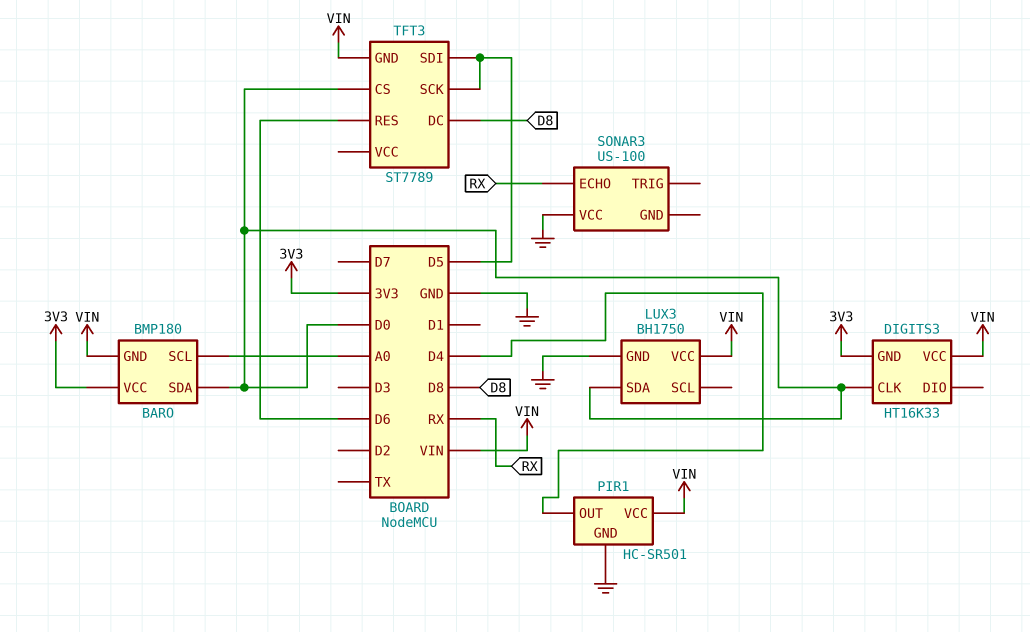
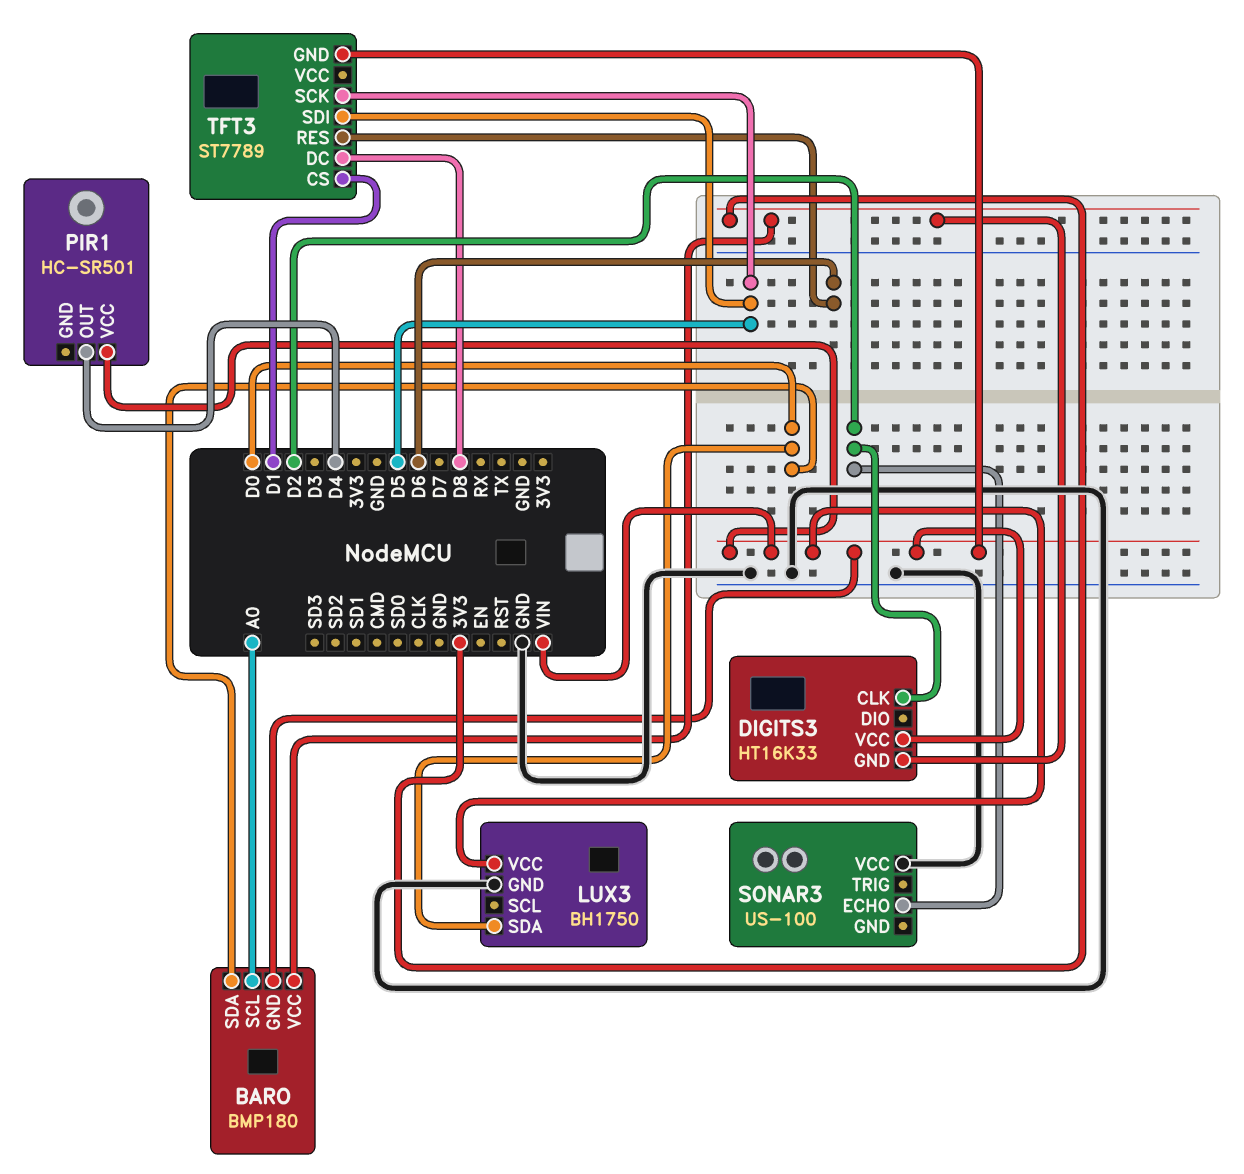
DIGITS3 pin CLK: D0 -> D2
PIR1 pin GND: GND -> none
SONAR3 pin ECHO: RX -> D2
TFT3 pin CS: D0 -> D1

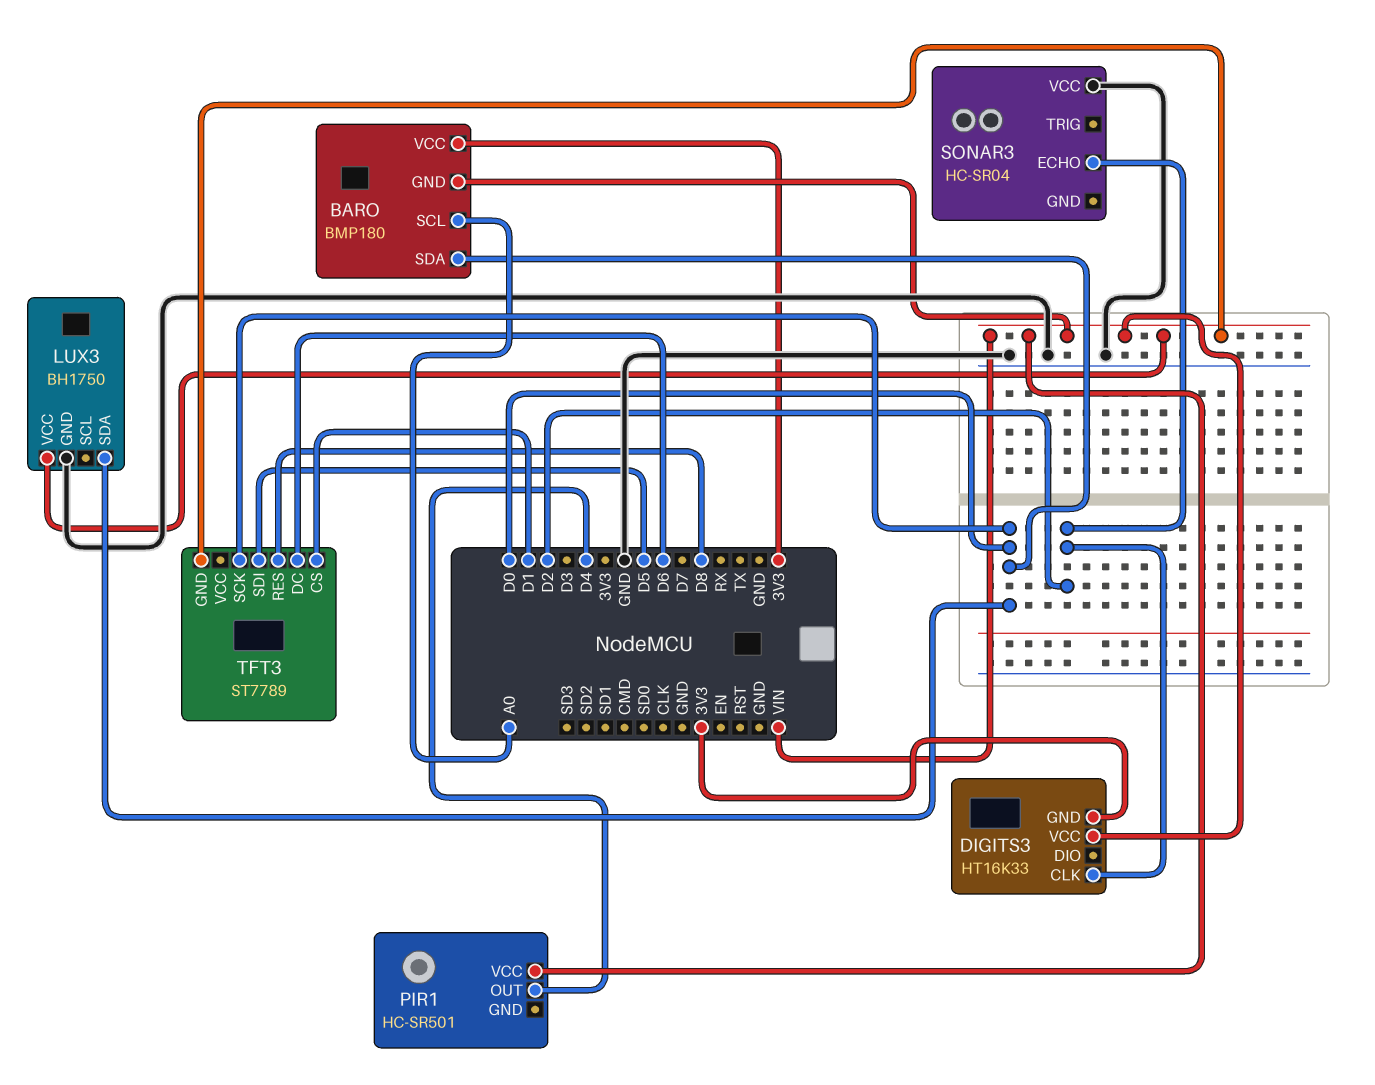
SONAR3: US-100 -> HC-SR04
TFT3 pin DC: D8 -> D6
TFT3 pin RES: D6 -> D8
TFT3 pin SCK: D5 -> D0

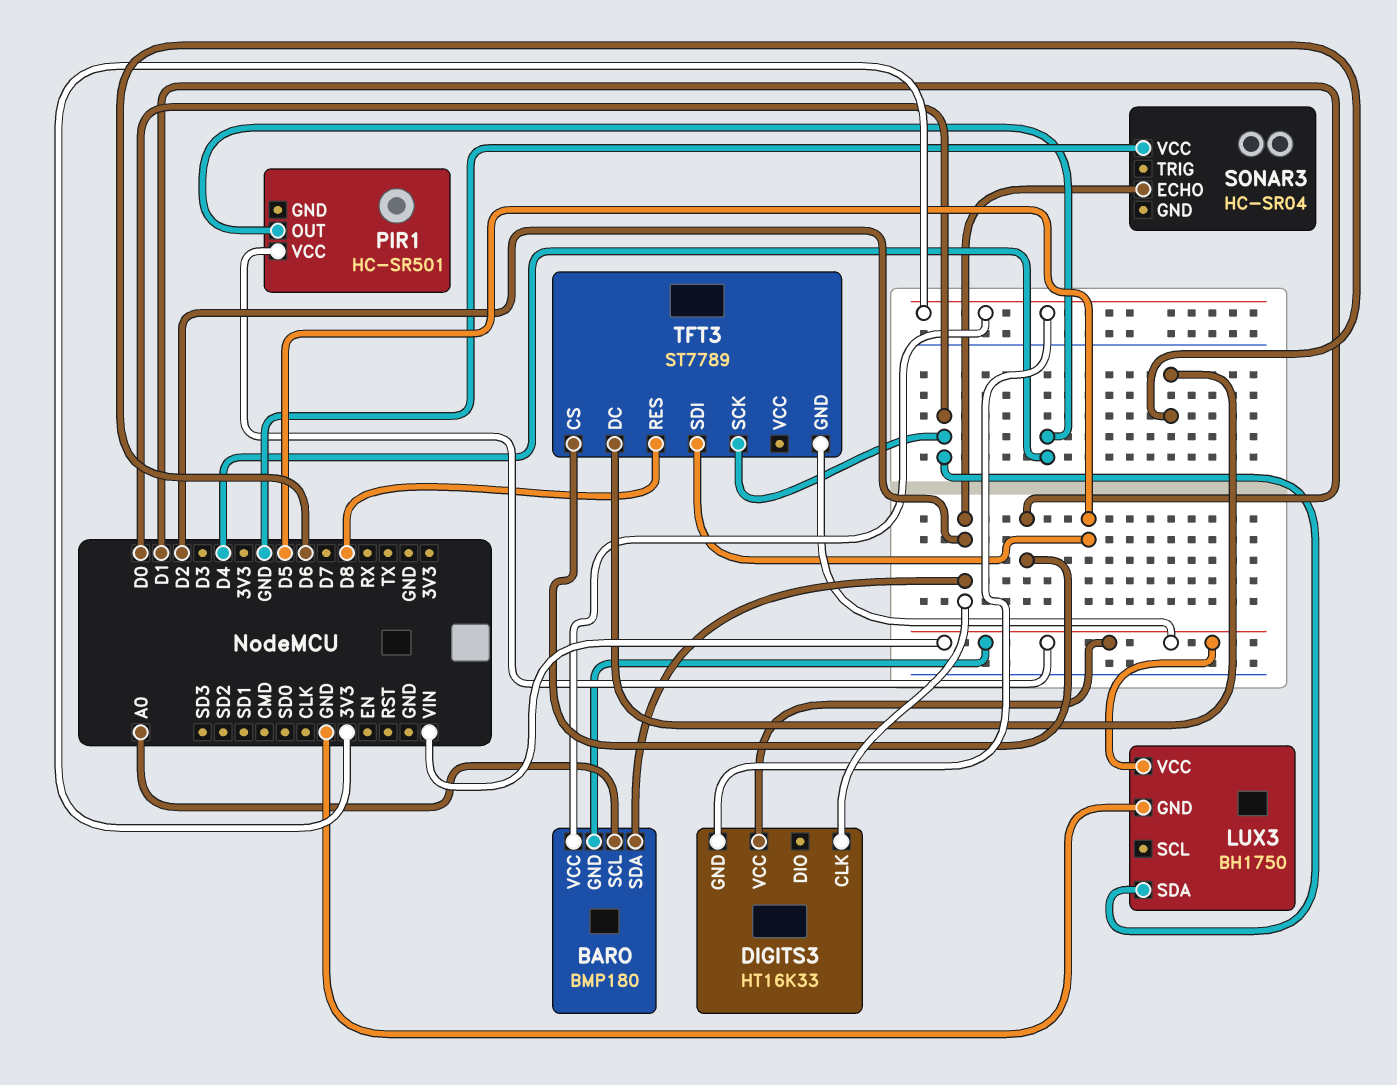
BARO pin SDA: D0 -> D2

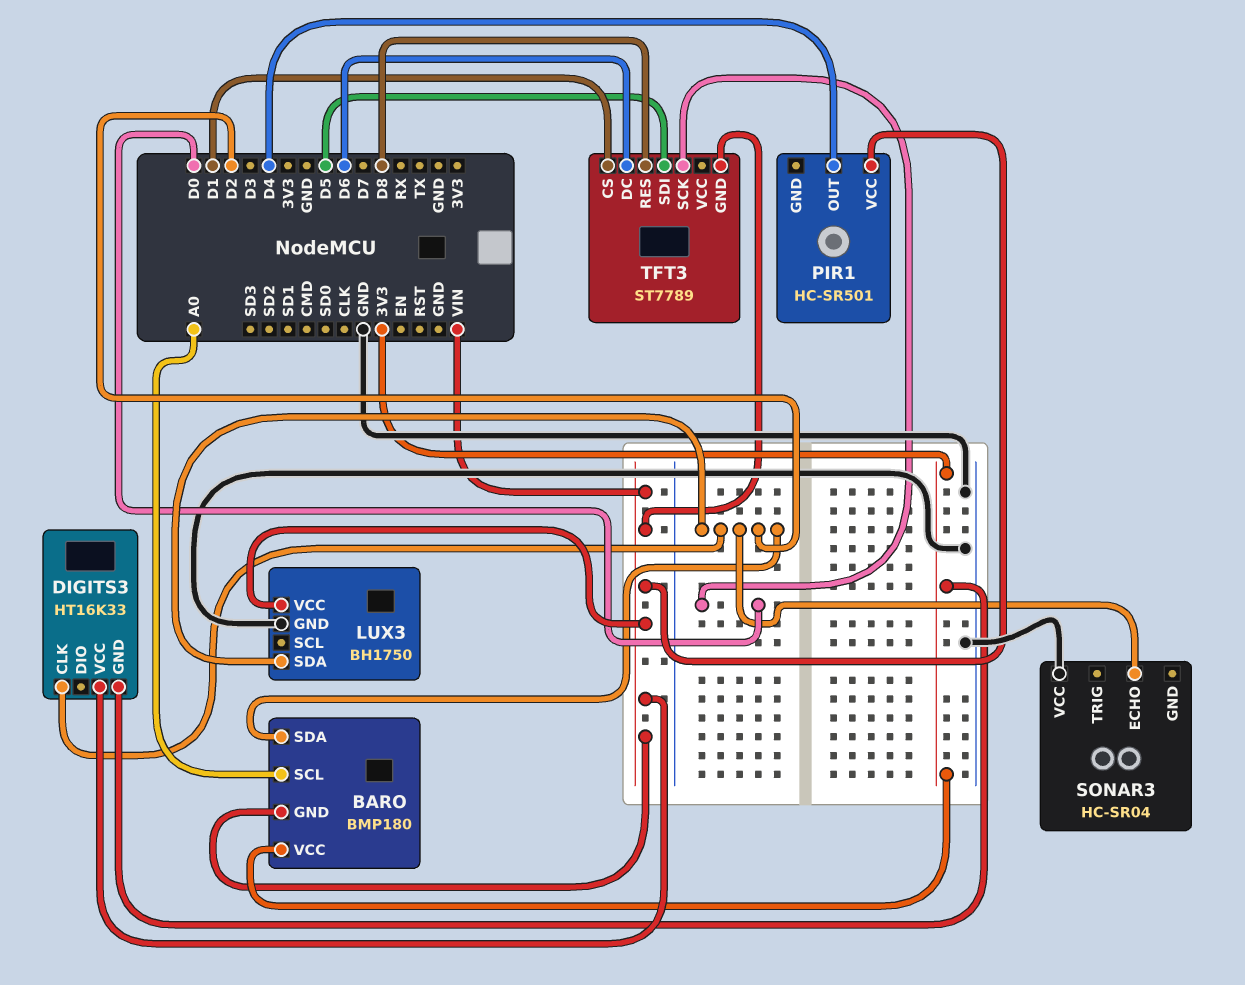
LUX3 pin SDA: D0 -> D2

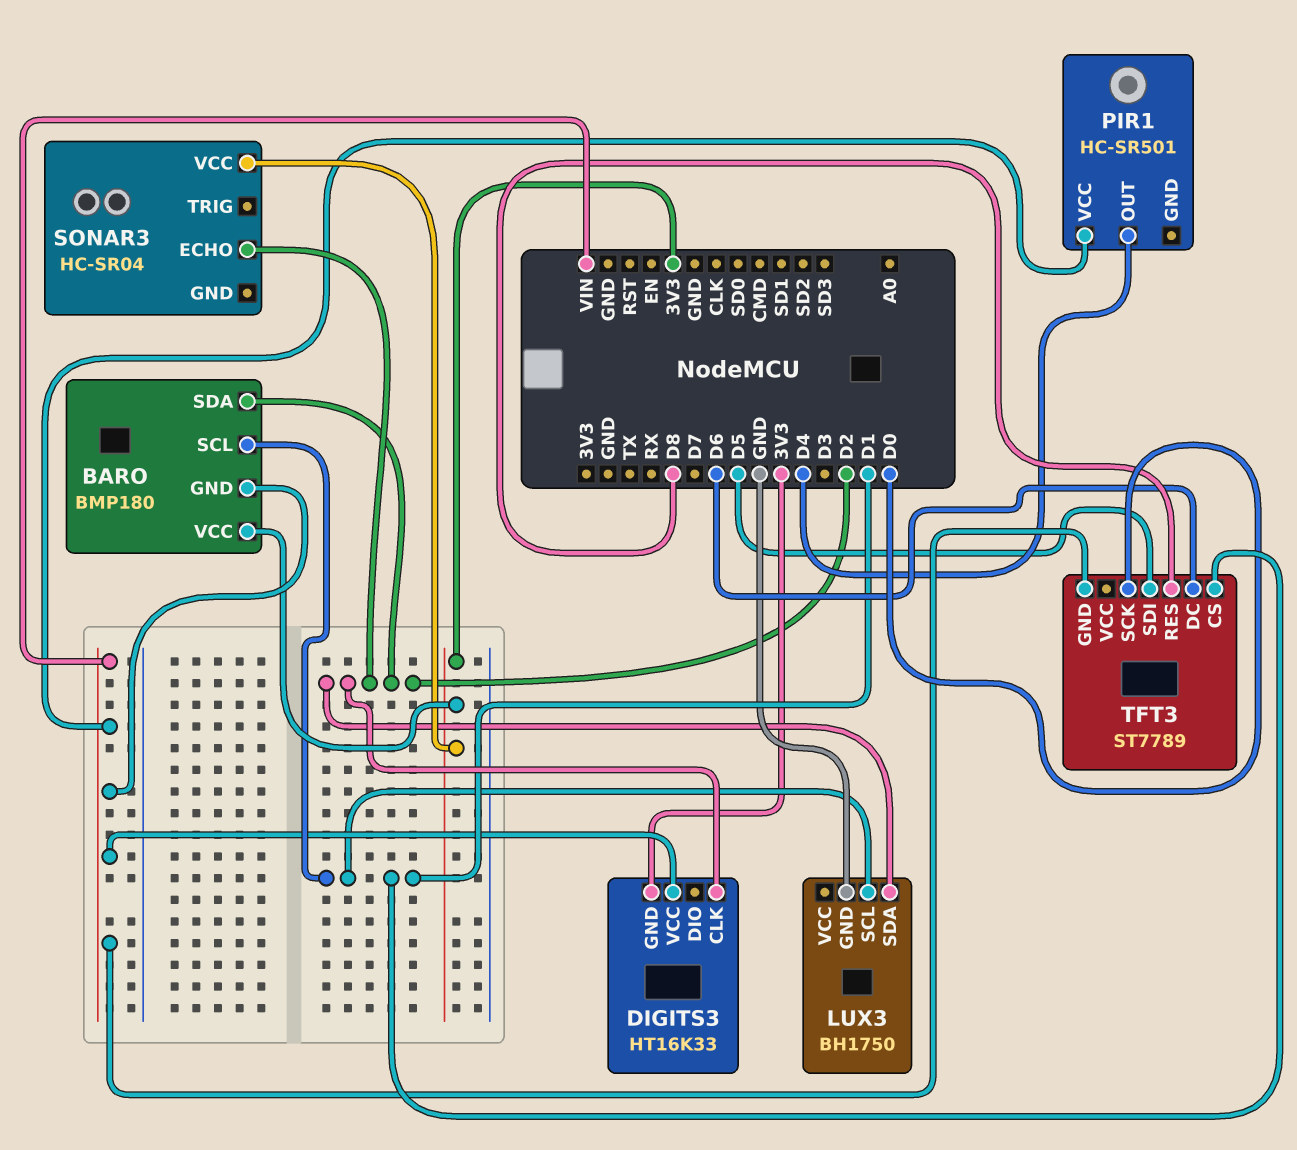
BARO pin SCL: A0 -> D1
LUX3 pin SCL: none -> D1
LUX3 pin VCC: VIN -> none
SONAR3 pin VCC: GND -> 3V3

